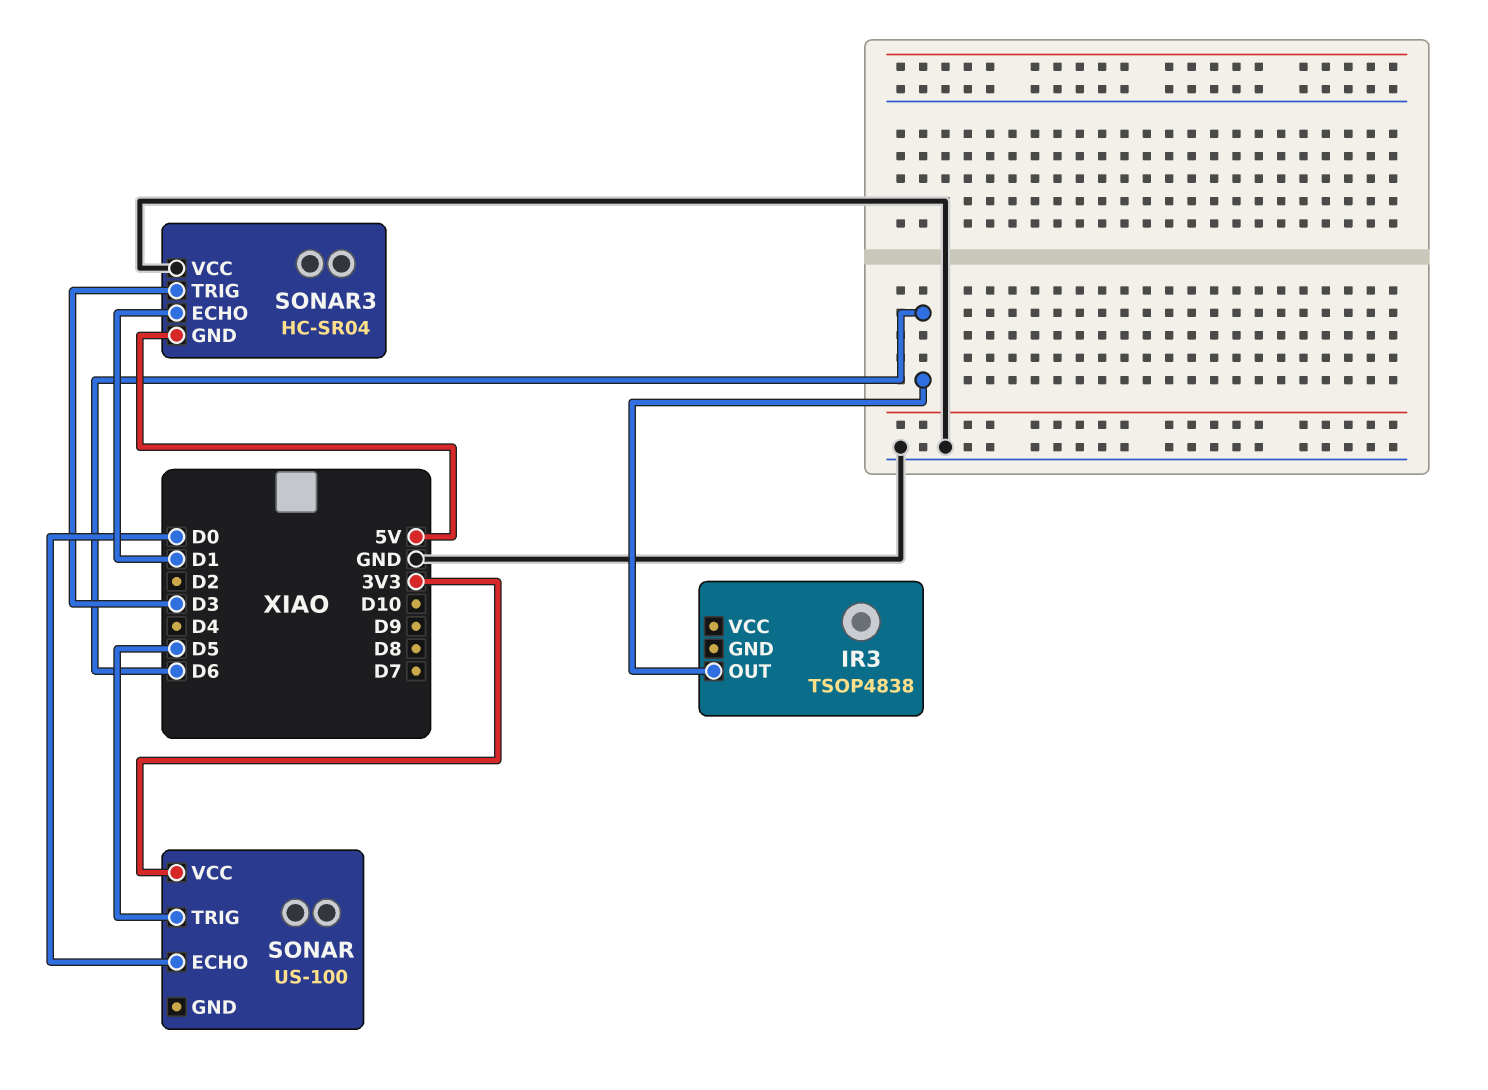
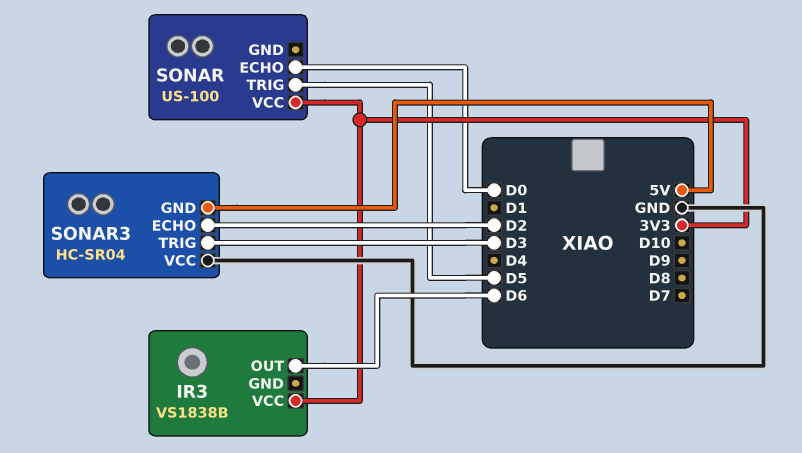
IR3: TSOP4838 -> VS1838B
IR3 pin VCC: none -> 3V3
SONAR3 pin ECHO: D1 -> D2

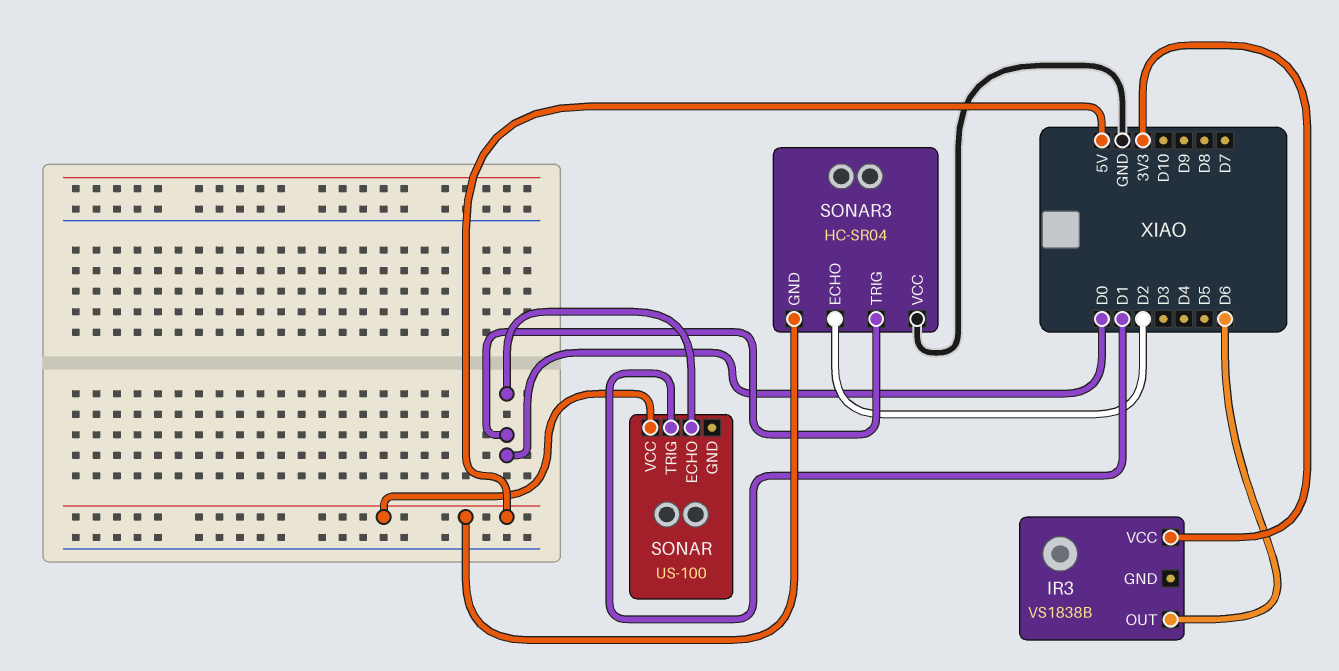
SONAR pin TRIG: D5 -> D1
SONAR pin VCC: 3V3 -> 5V
SONAR3 pin TRIG: D3 -> D0

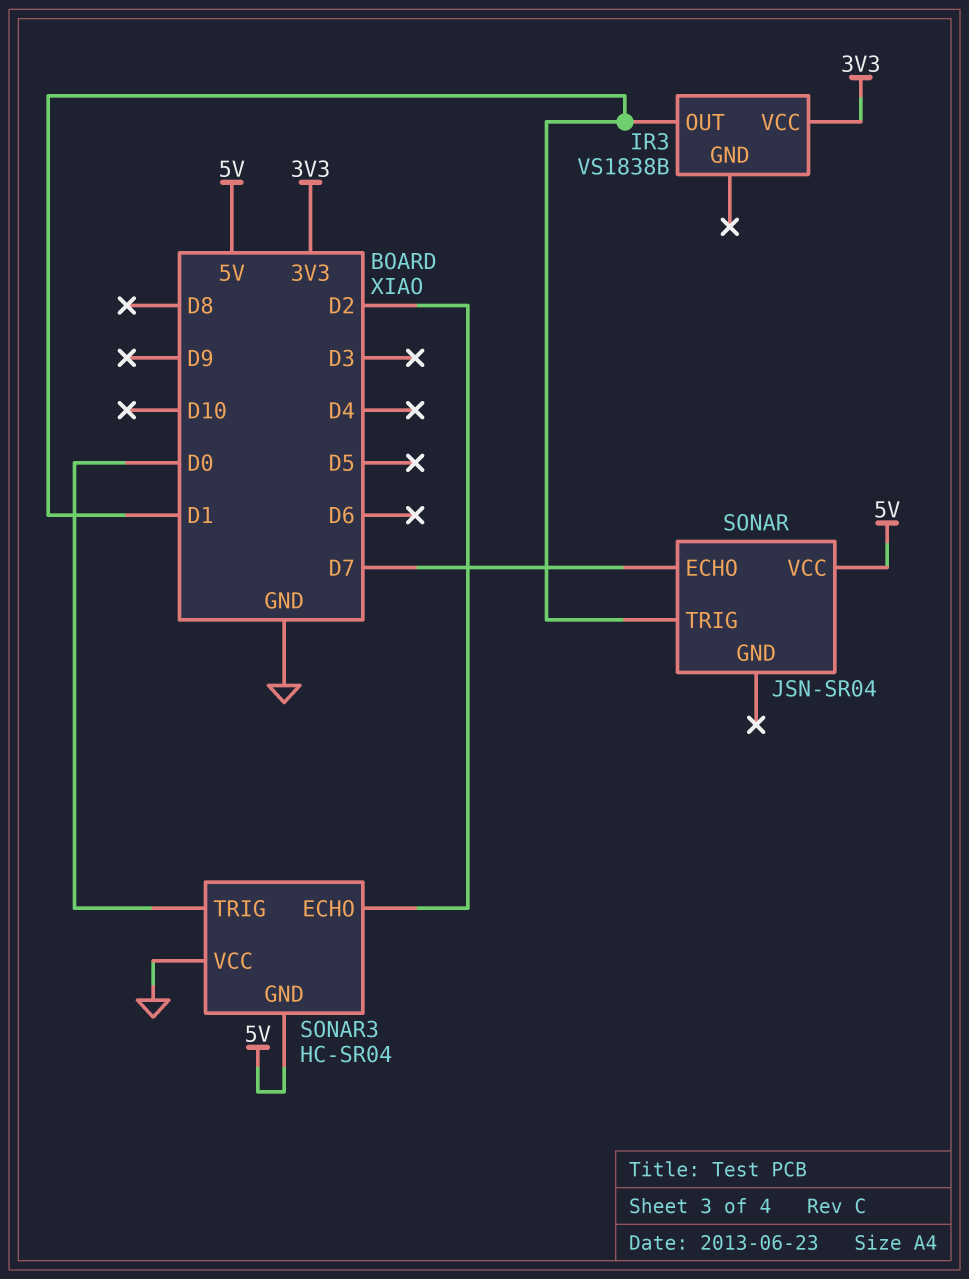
IR3 pin OUT: D6 -> D1
SONAR: US-100 -> JSN-SR04
SONAR pin ECHO: D0 -> D7

